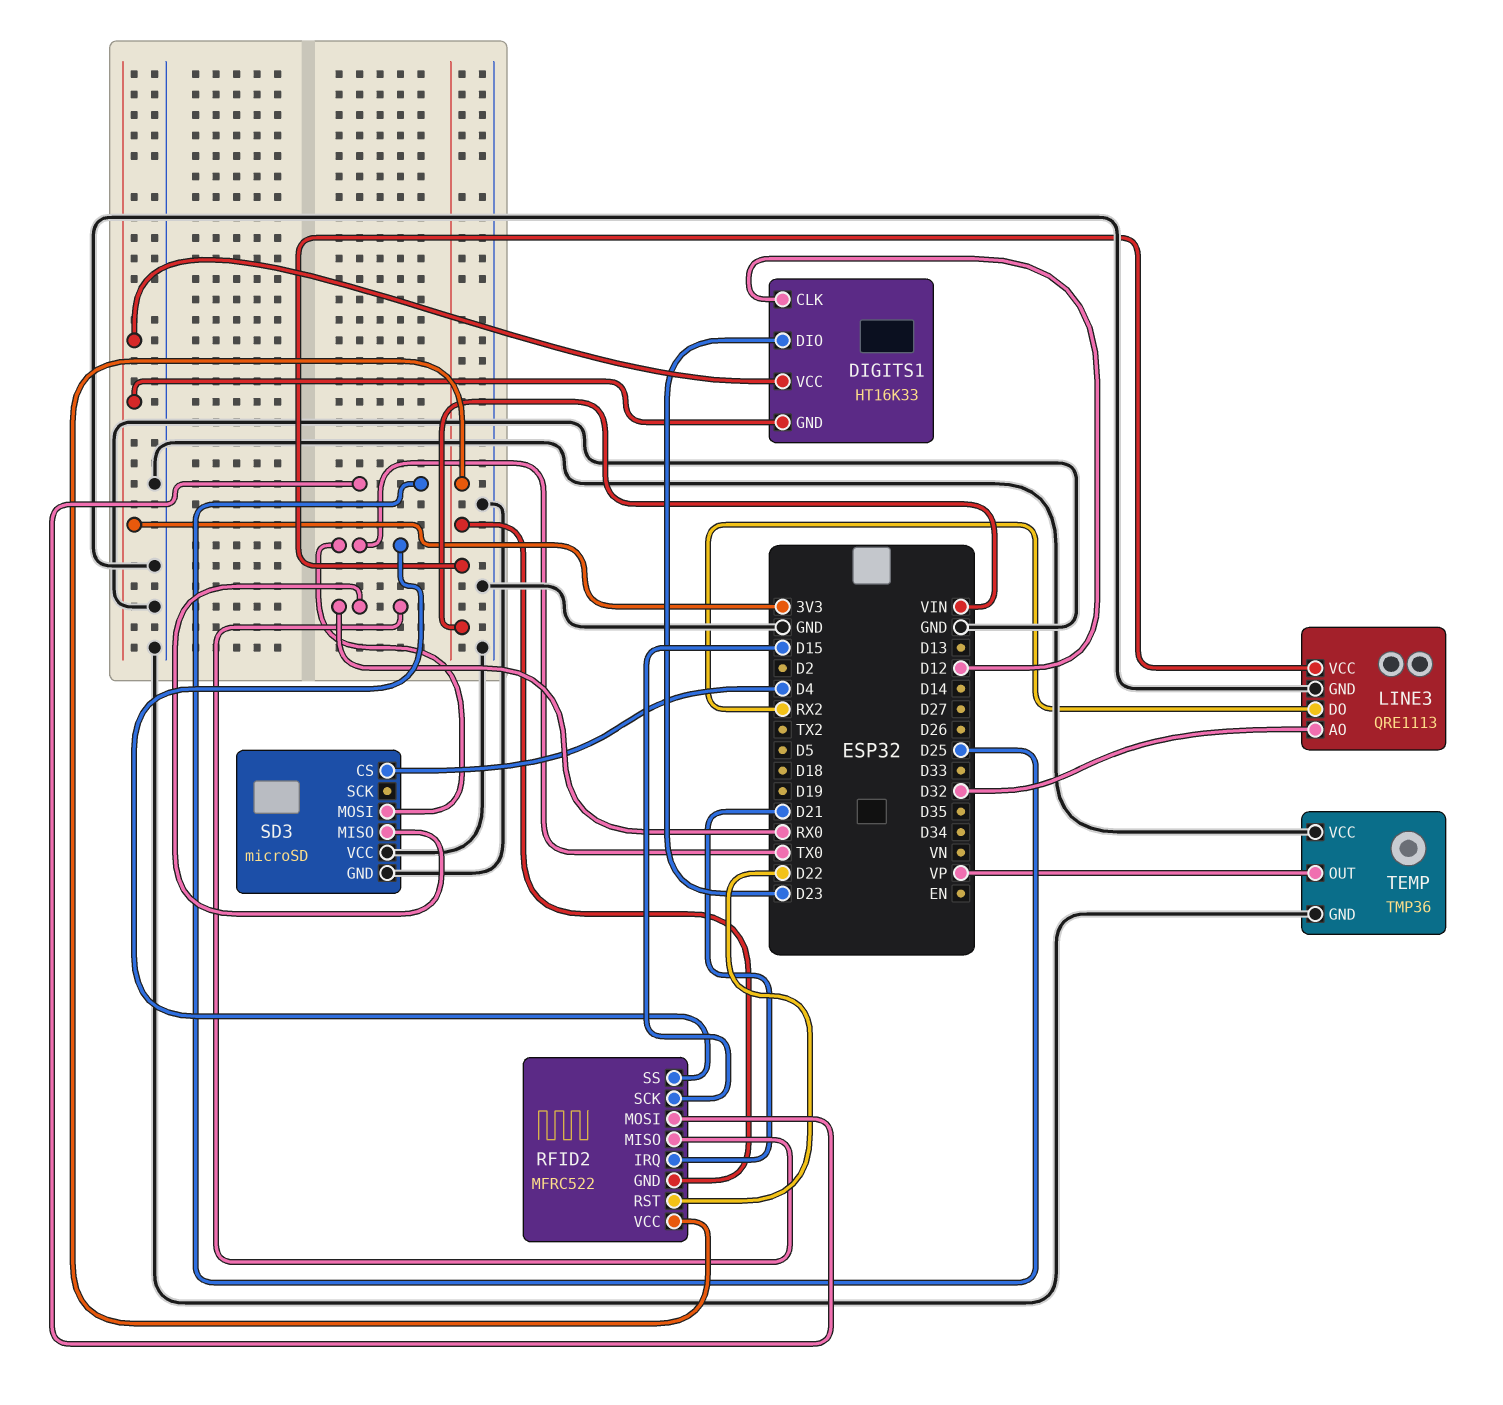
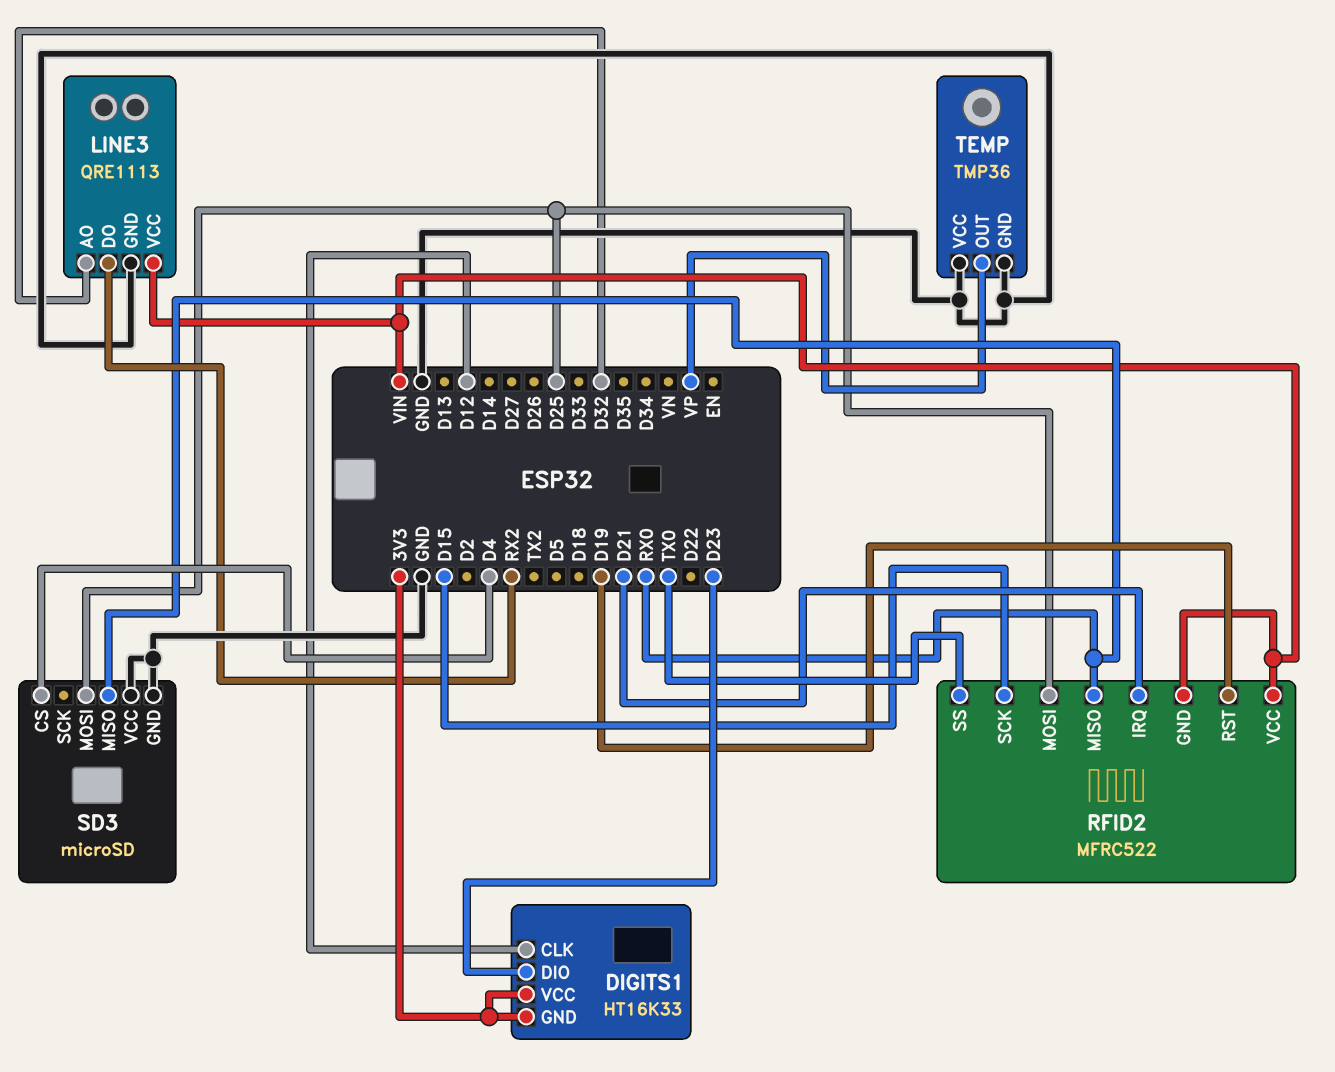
RFID2 pin RST: D22 -> D19
SD3 pin MOSI: TX0 -> D25

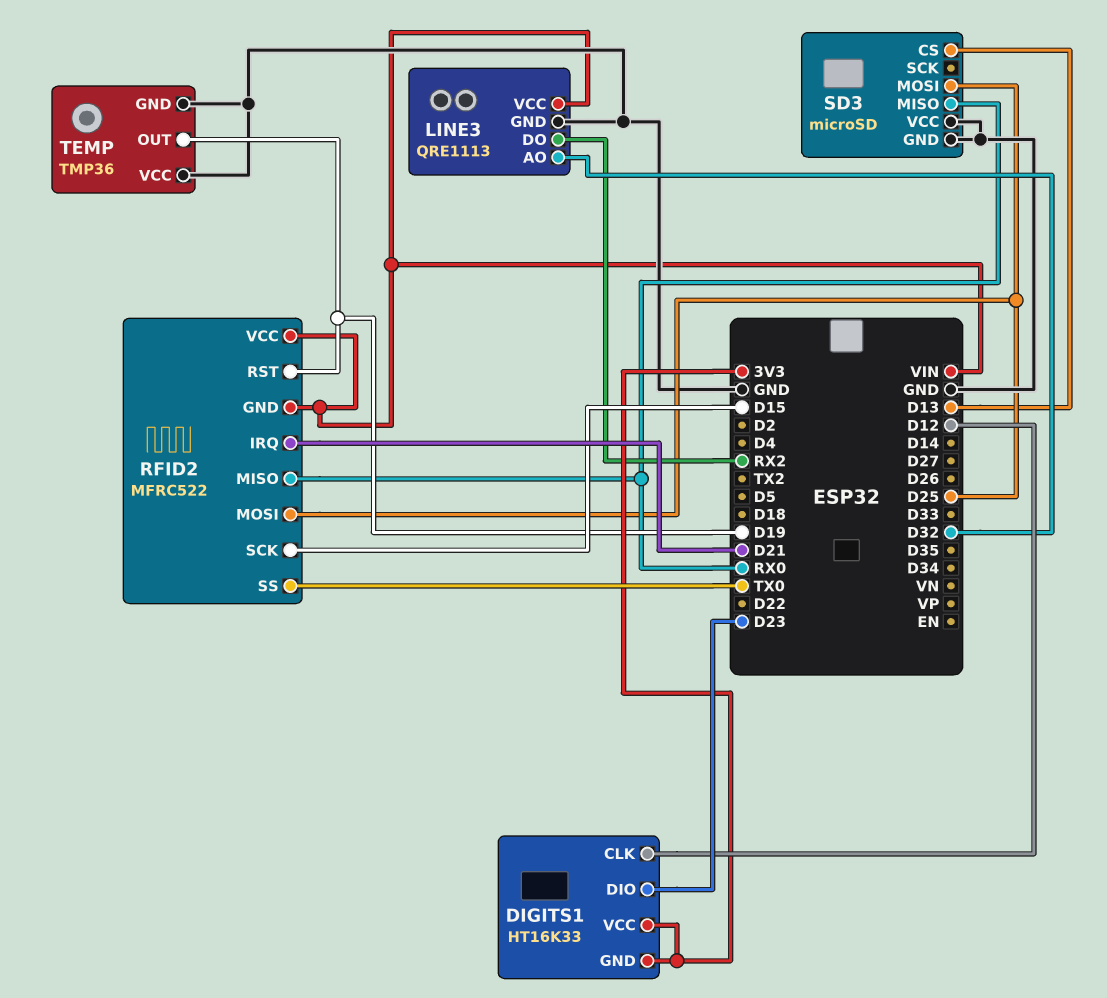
SD3 pin CS: D4 -> D13
TEMP pin OUT: VP -> D19

